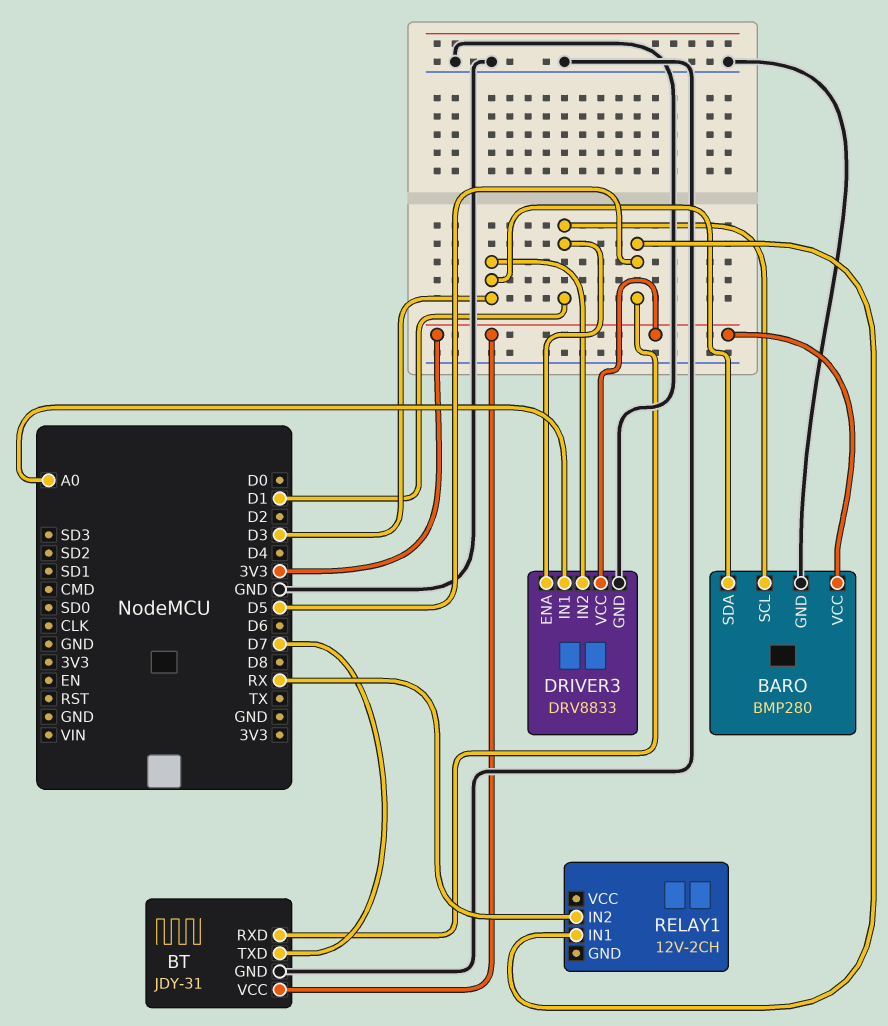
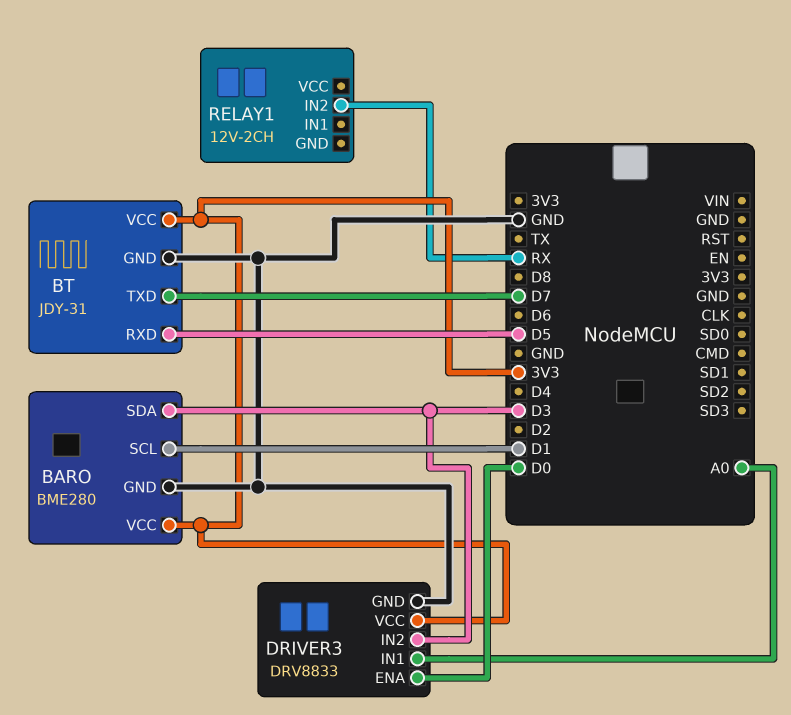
BARO: BMP280 -> BME280
DRIVER3 pin ENA: D1 -> D0
RELAY1 pin IN1: D5 -> none

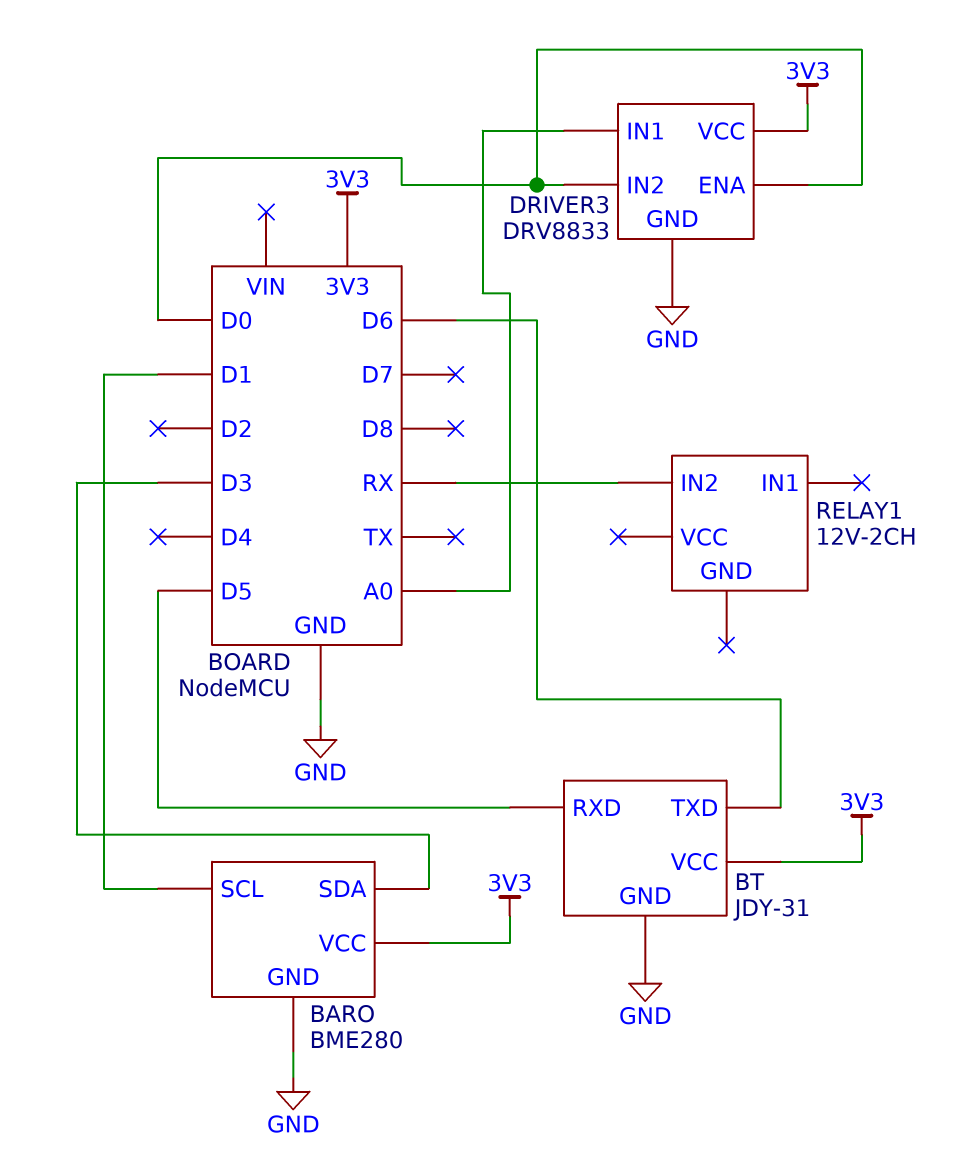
BT pin TXD: D7 -> D6
DRIVER3 pin IN2: D3 -> D0

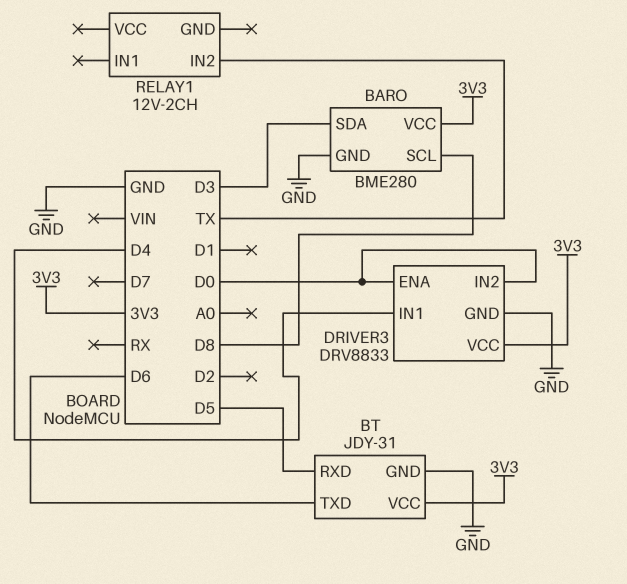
BARO pin SCL: D1 -> D8
DRIVER3 pin IN1: A0 -> D4
RELAY1 pin IN2: RX -> TX

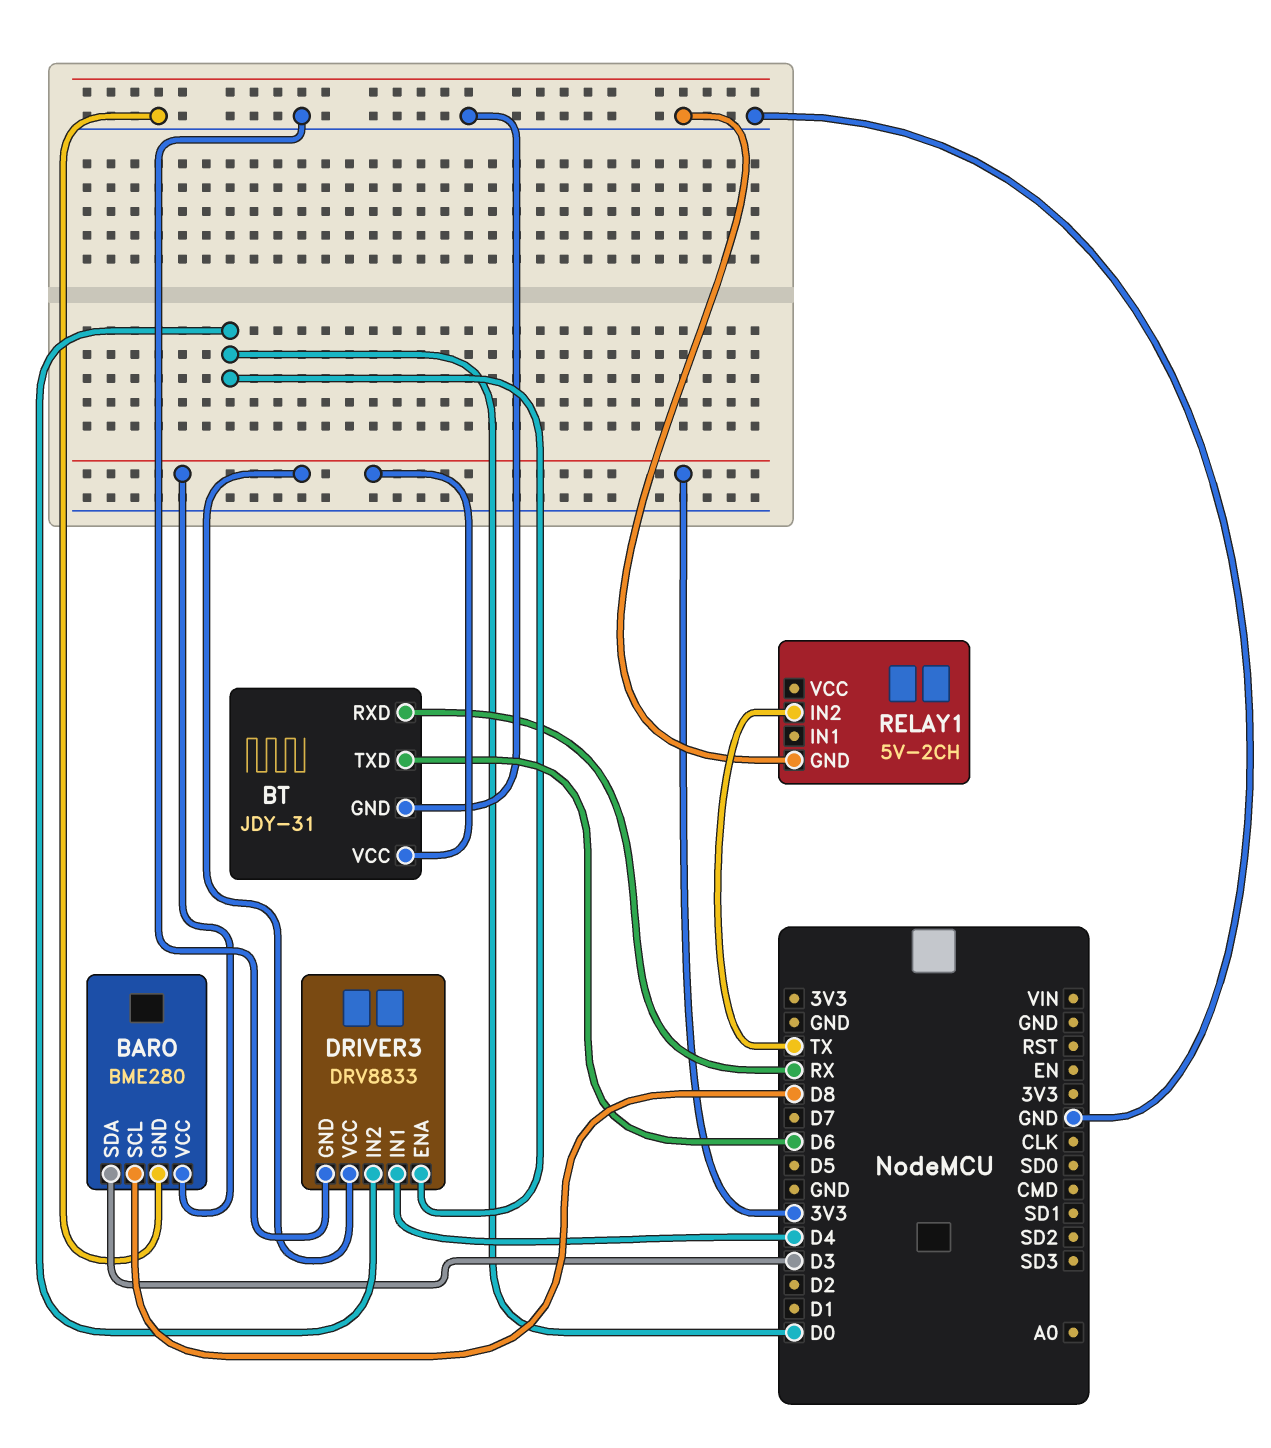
BT pin RXD: D5 -> RX
RELAY1: 12V-2CH -> 5V-2CH
RELAY1 pin GND: none -> GND

